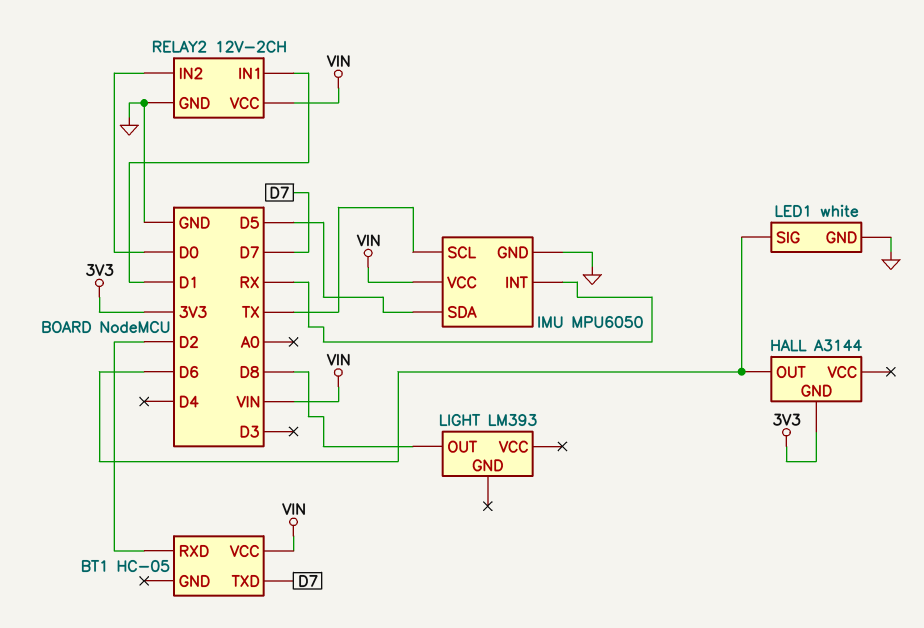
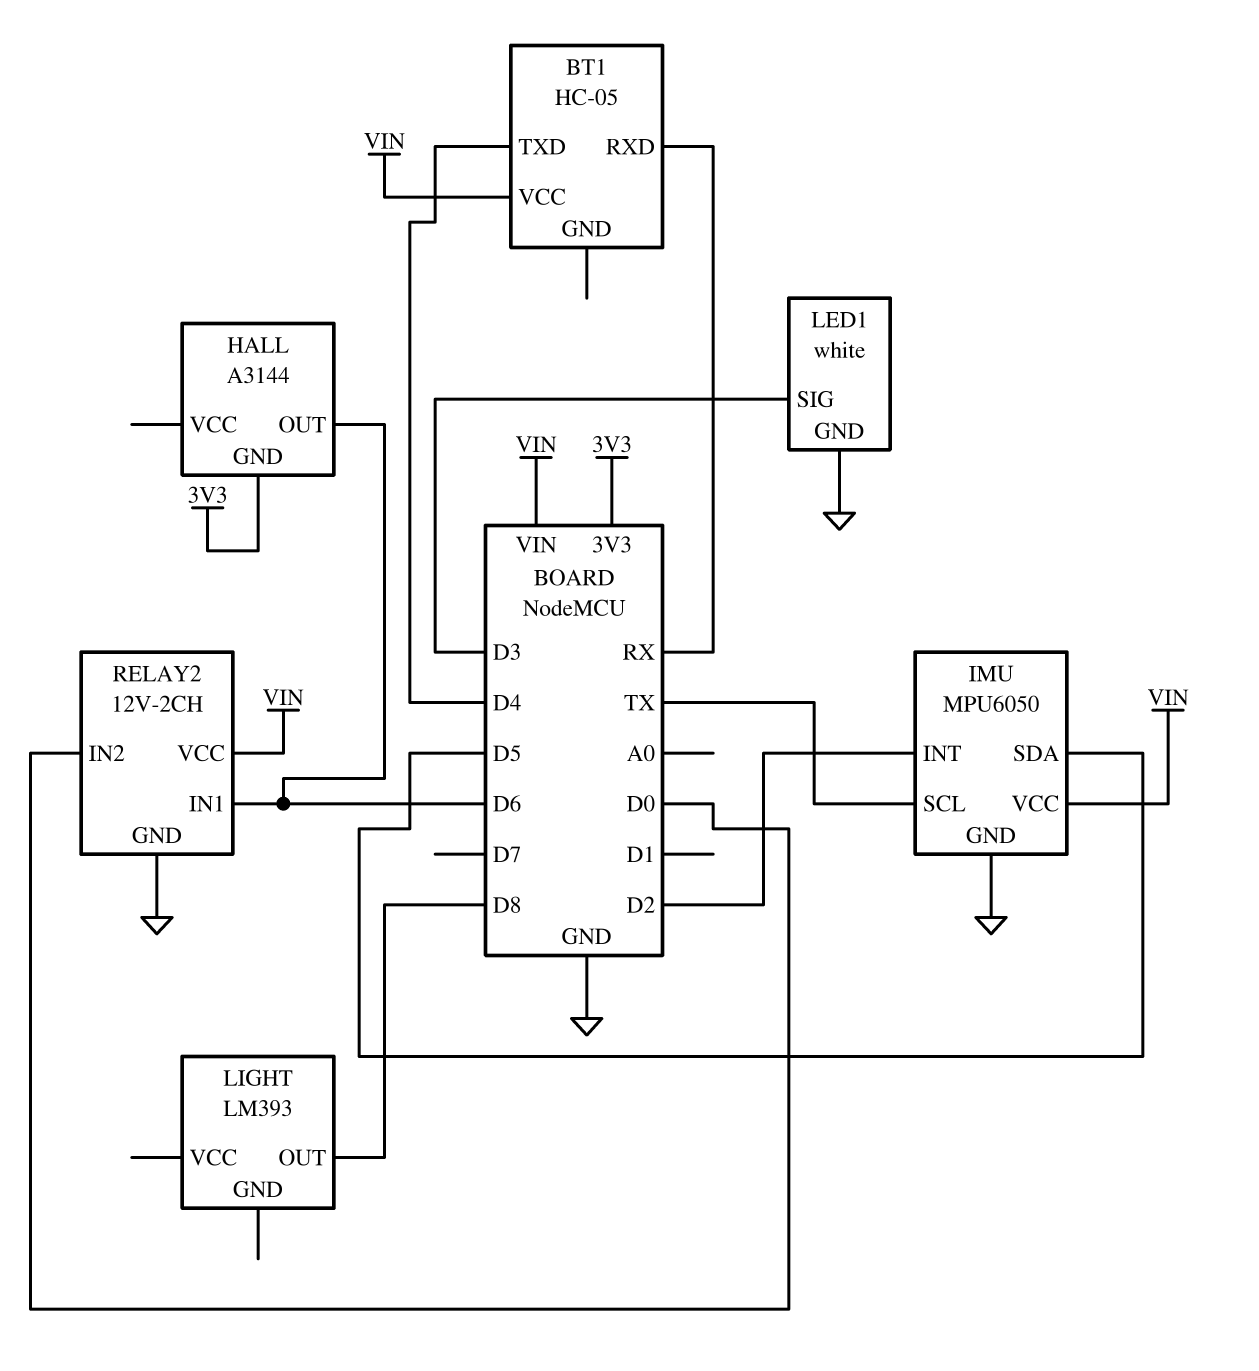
BT1 pin RXD: D2 -> RX
BT1 pin TXD: D7 -> D4
IMU pin INT: RX -> D2
LED1 pin SIG: D6 -> D3
RELAY2 pin IN1: D1 -> D6

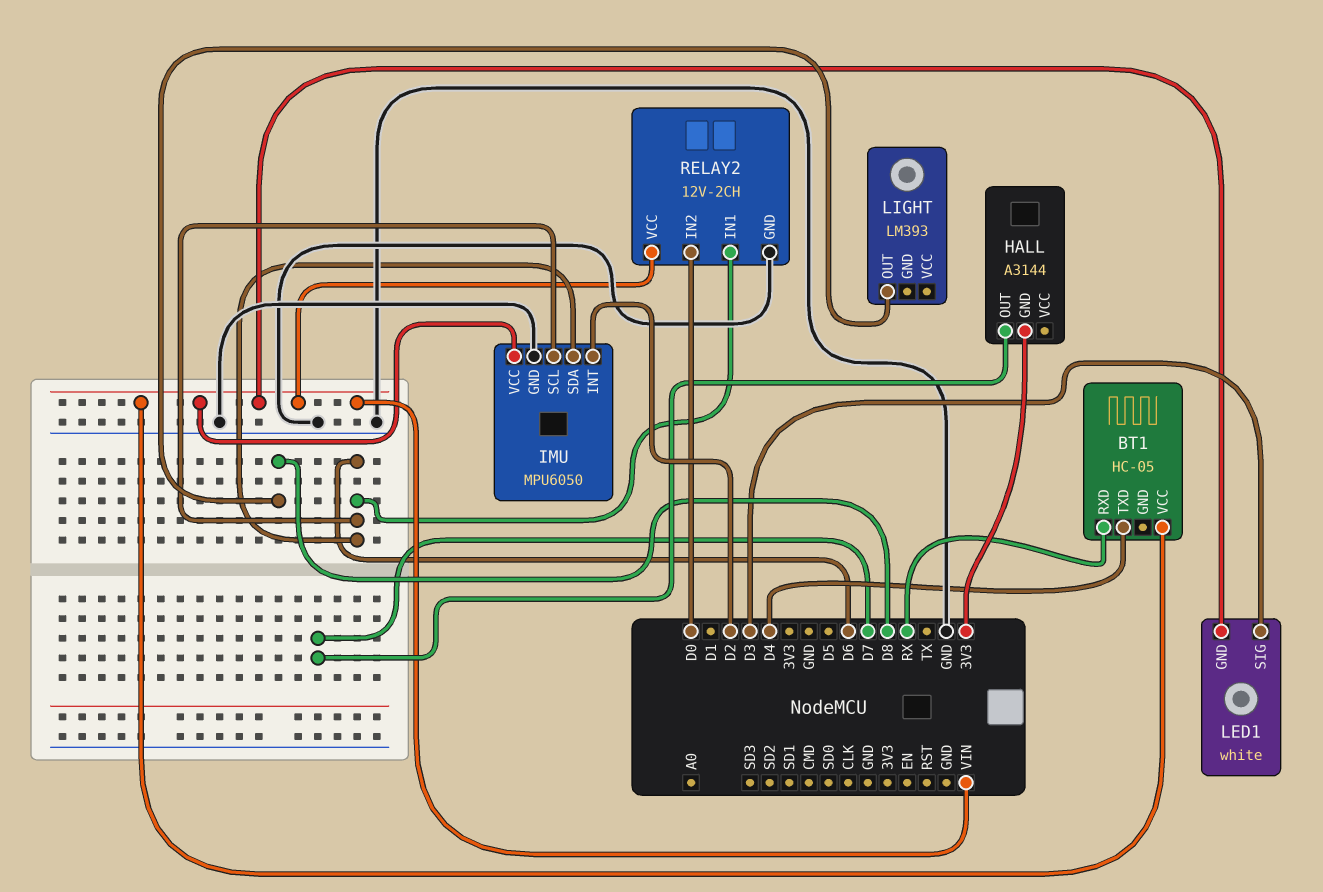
HALL pin OUT: D6 -> D7
IMU pin SCL: TX -> D6
IMU pin SDA: D5 -> D6
LED1 pin GND: GND -> VIN

